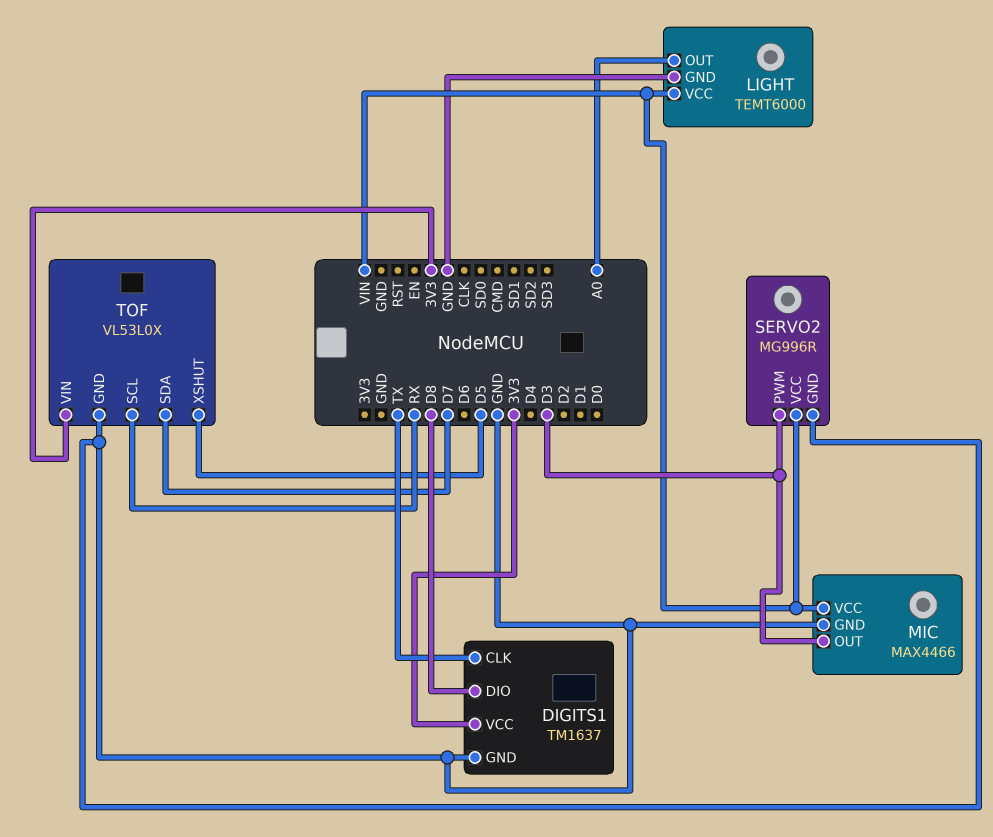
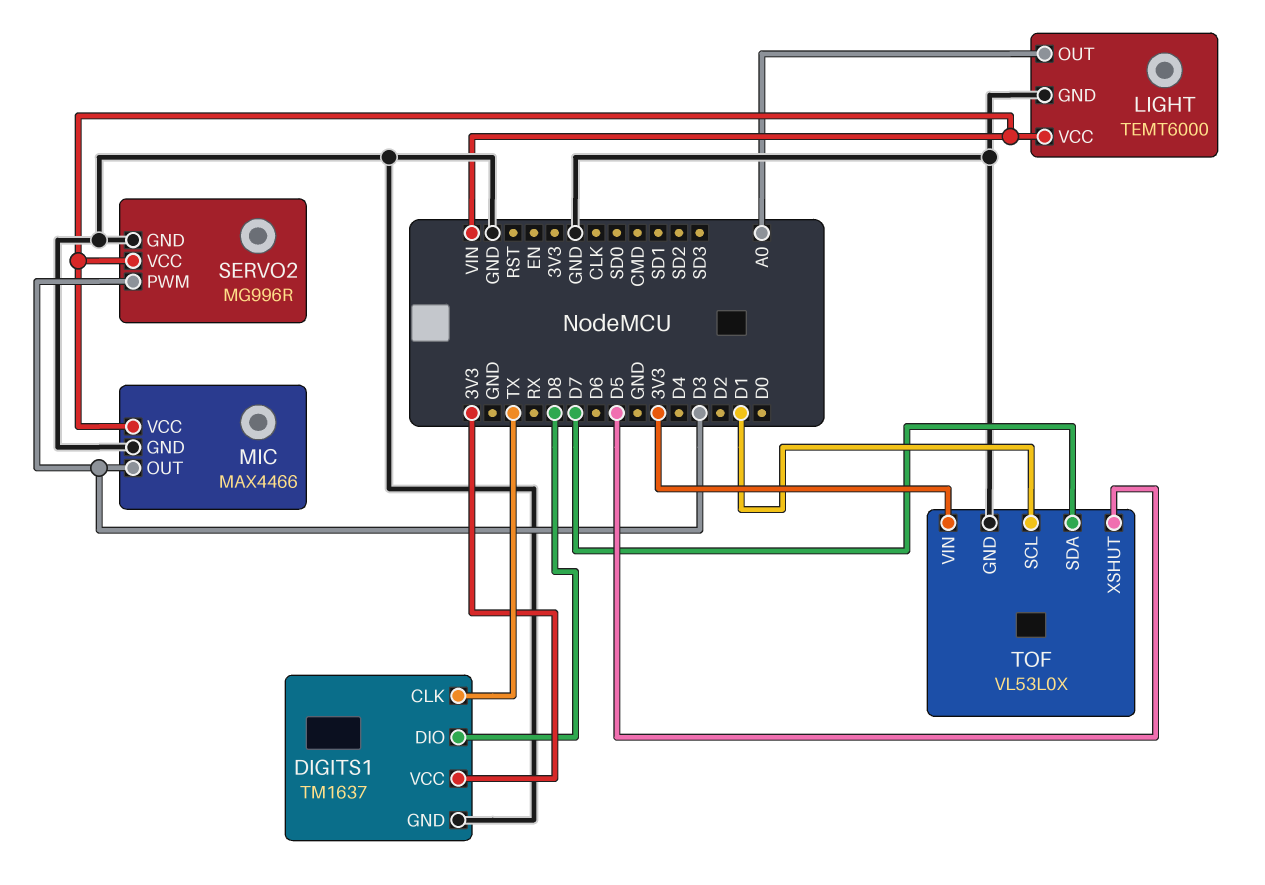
TOF pin SCL: RX -> D1

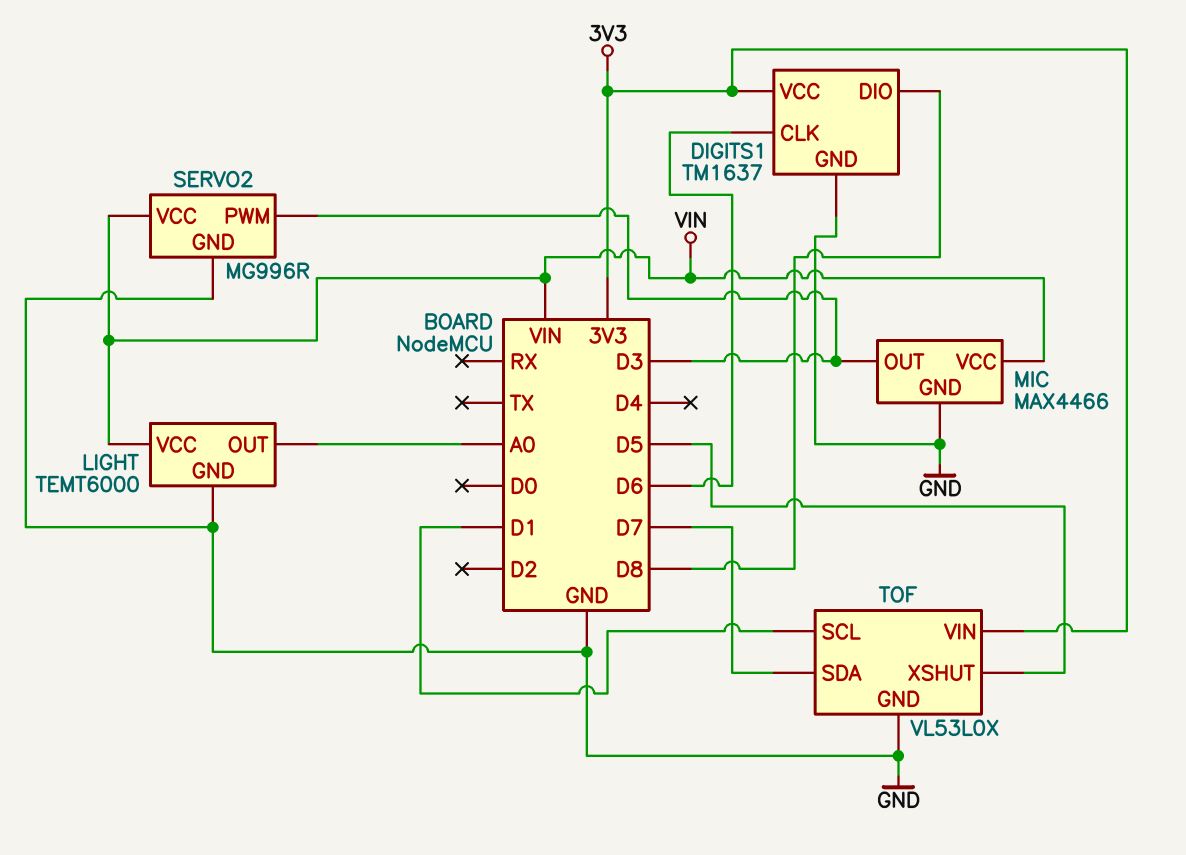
DIGITS1 pin CLK: TX -> D6

